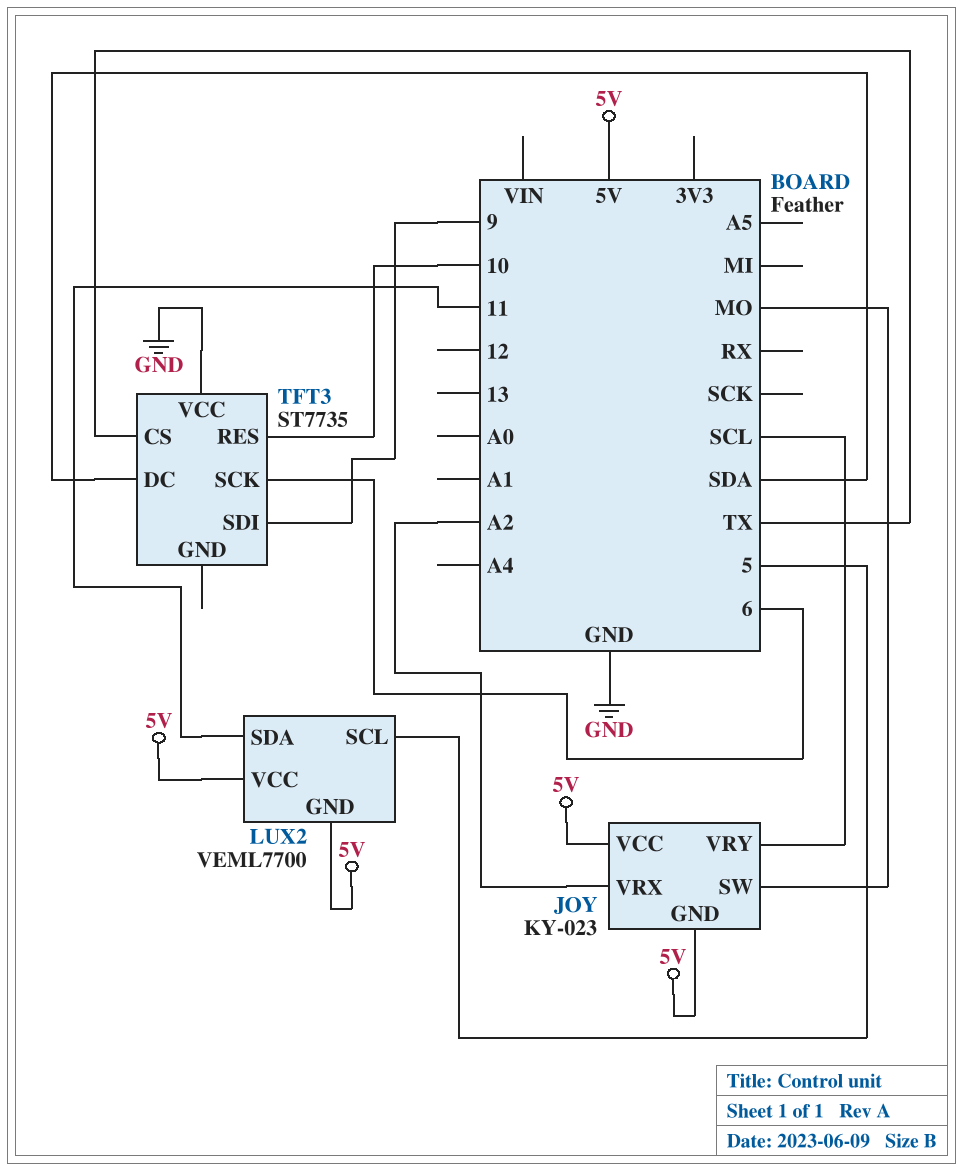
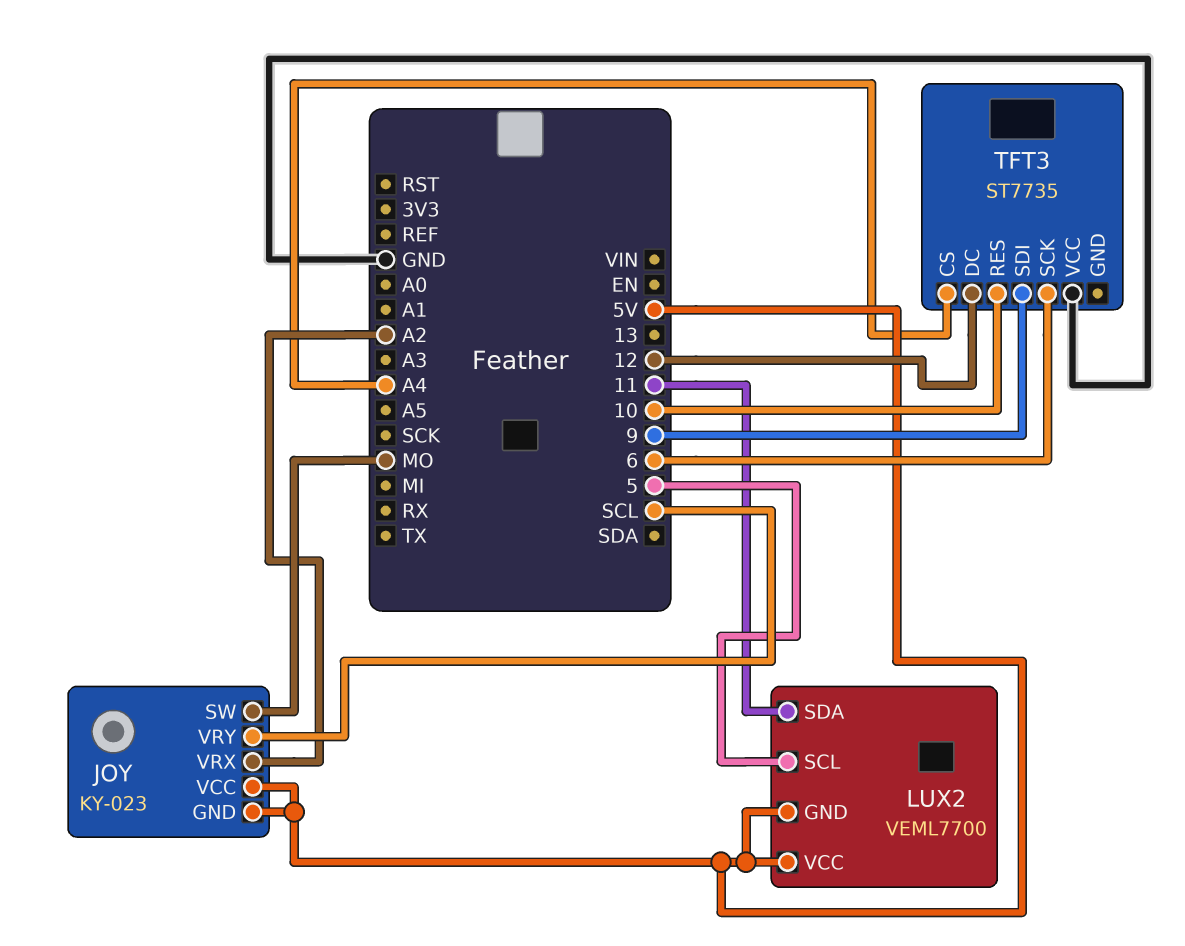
TFT3 pin CS: TX -> A4
TFT3 pin DC: SDA -> 12

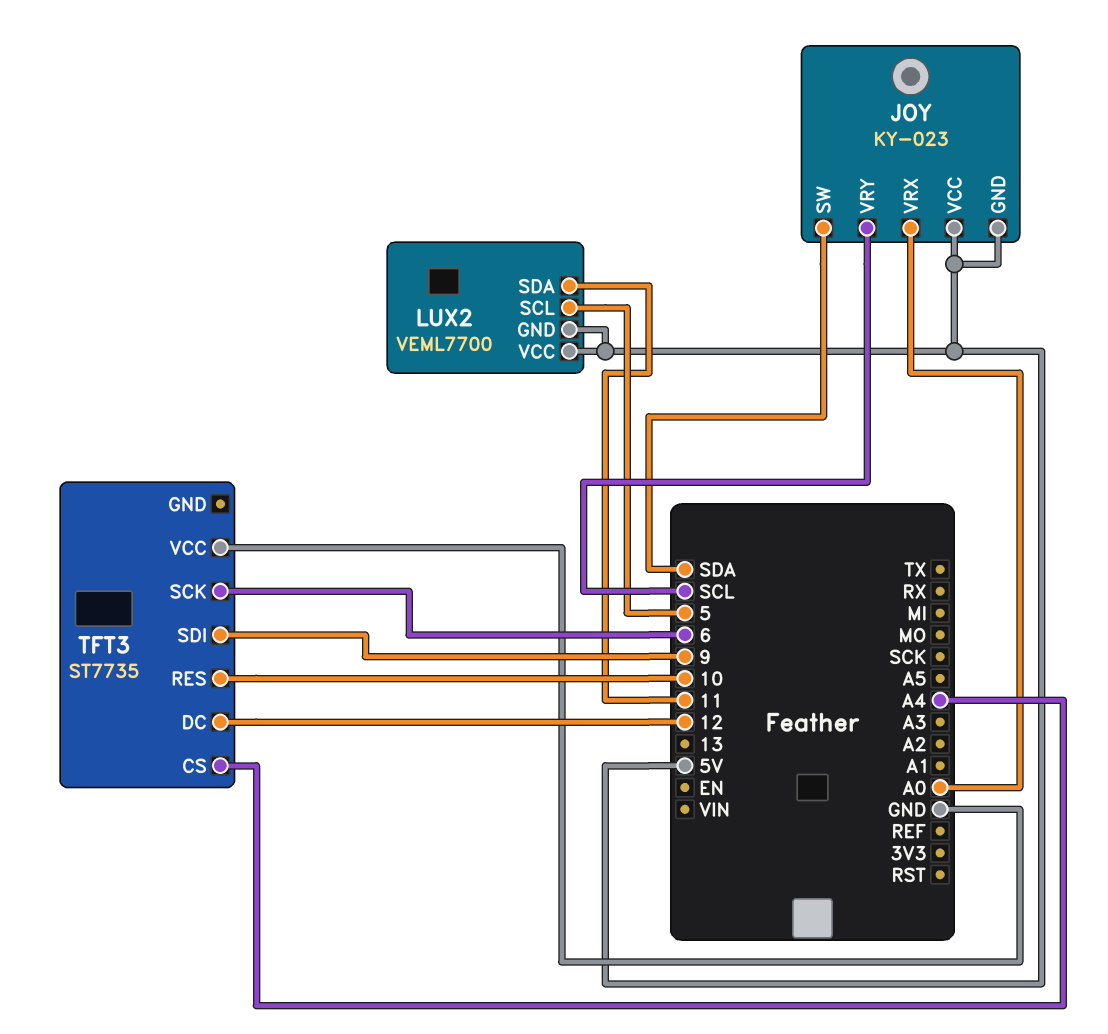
JOY pin SW: MO -> SDA
JOY pin VRX: A2 -> A0

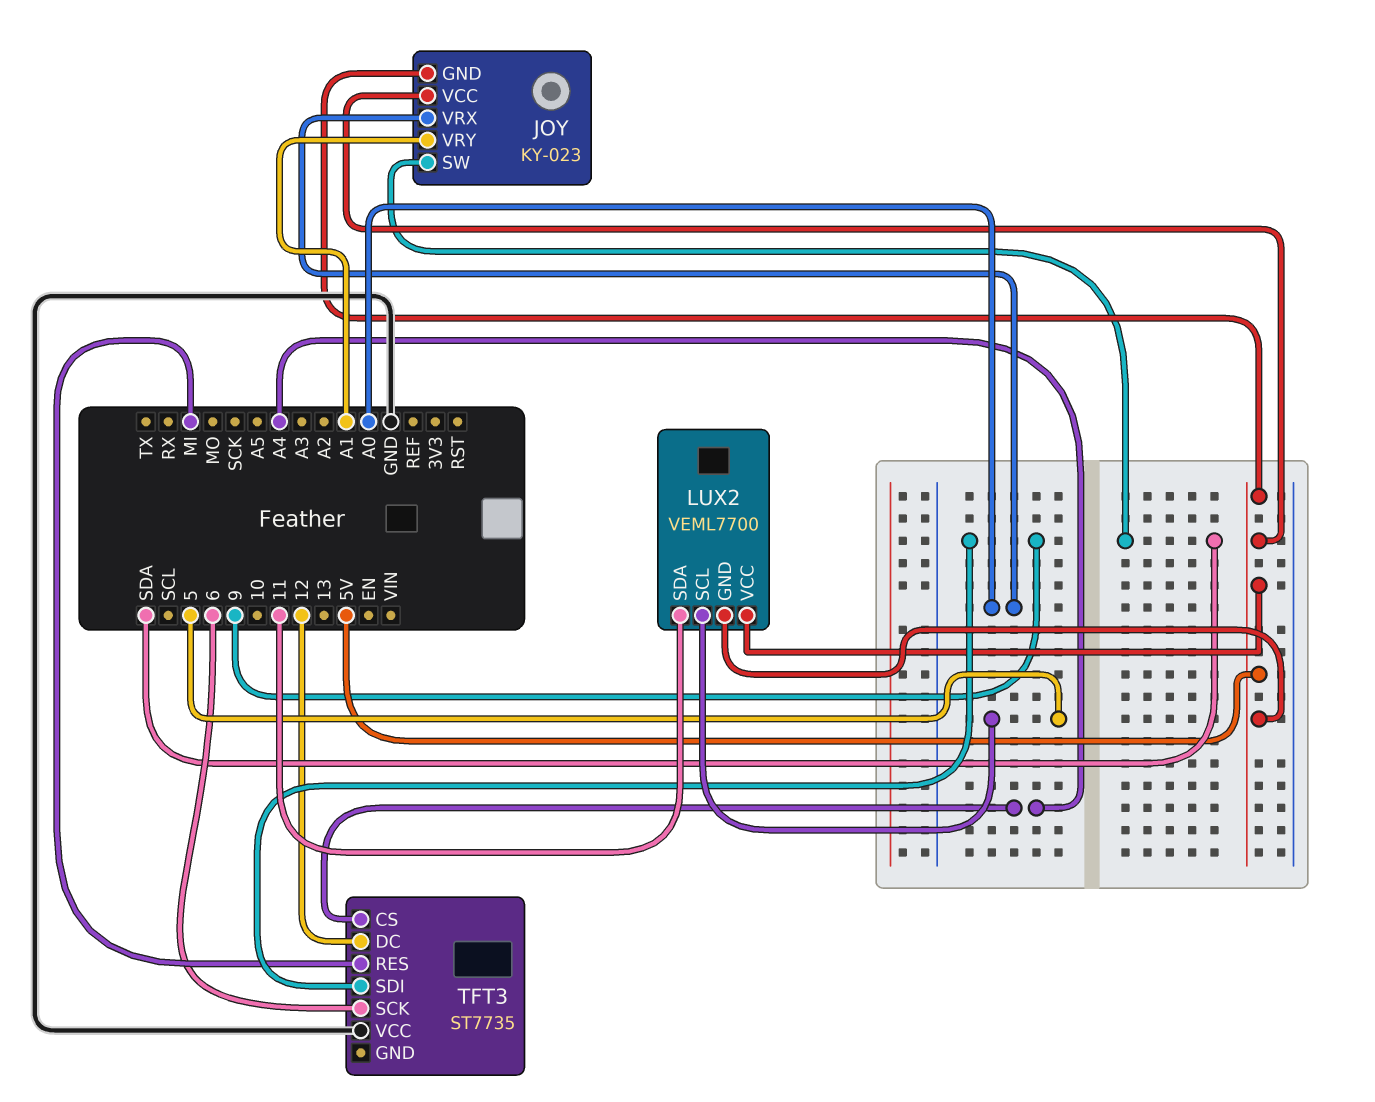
JOY pin VRY: SCL -> A1
TFT3 pin RES: 10 -> MI

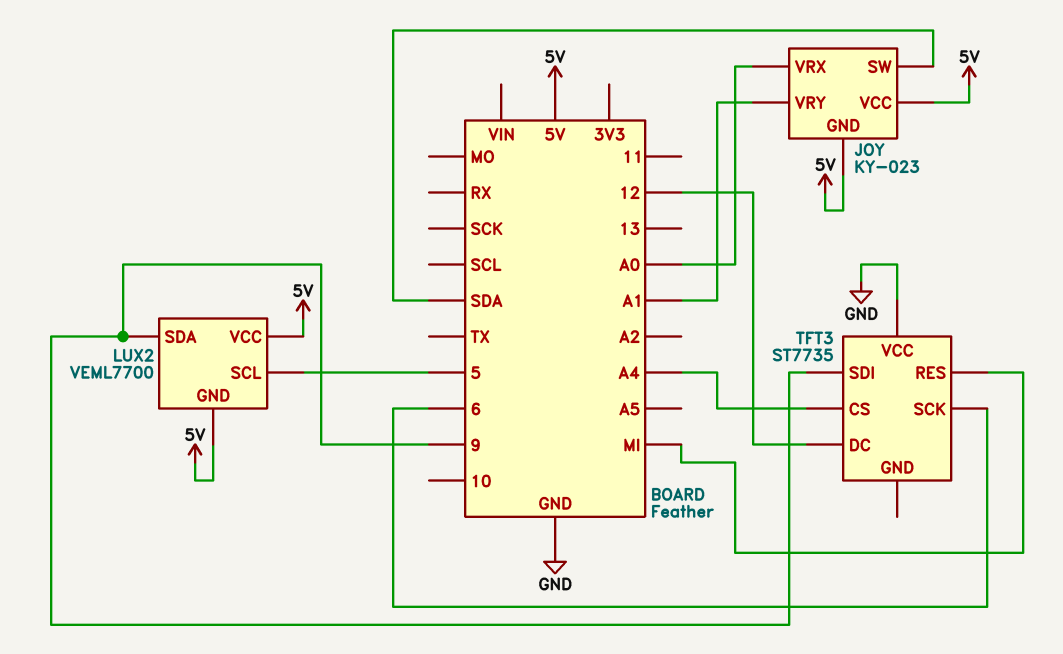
LUX2 pin SDA: 11 -> 9

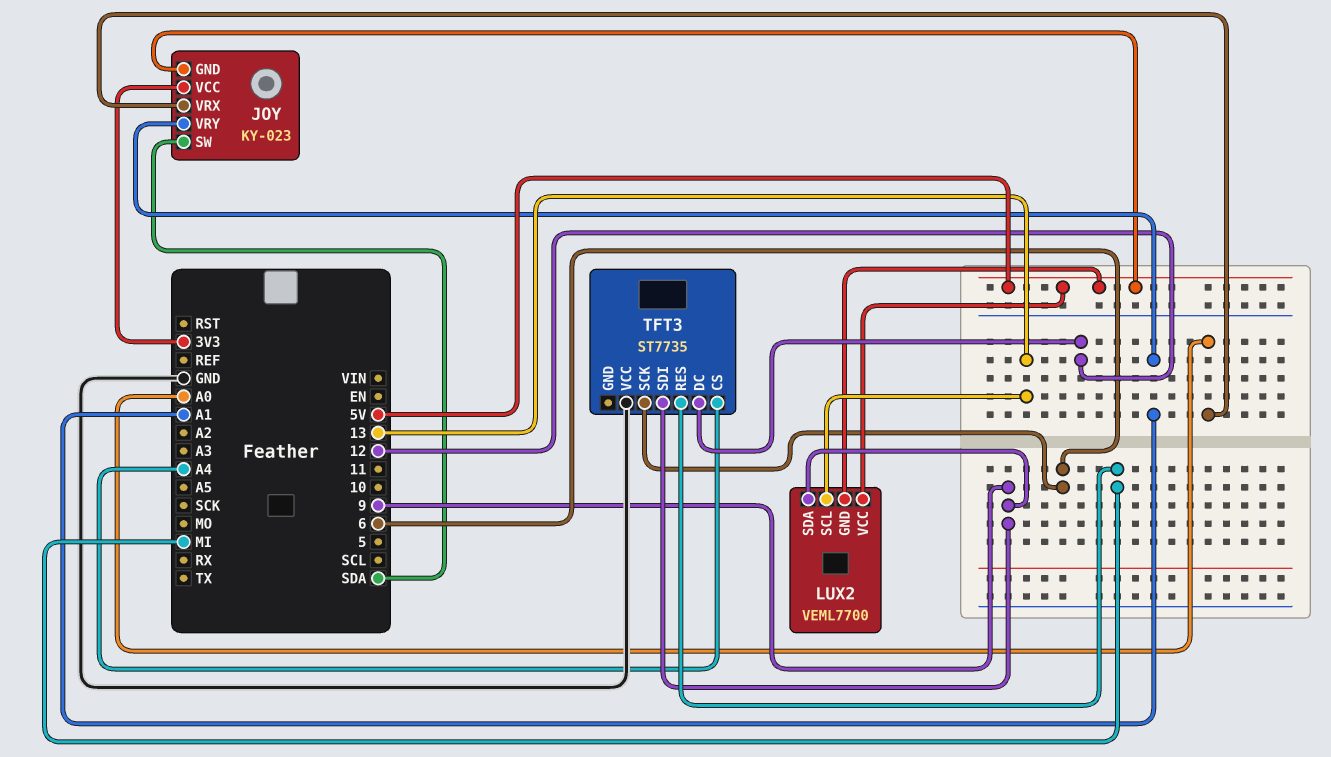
JOY pin VCC: 5V -> 3V3
LUX2 pin SCL: 5 -> 13

